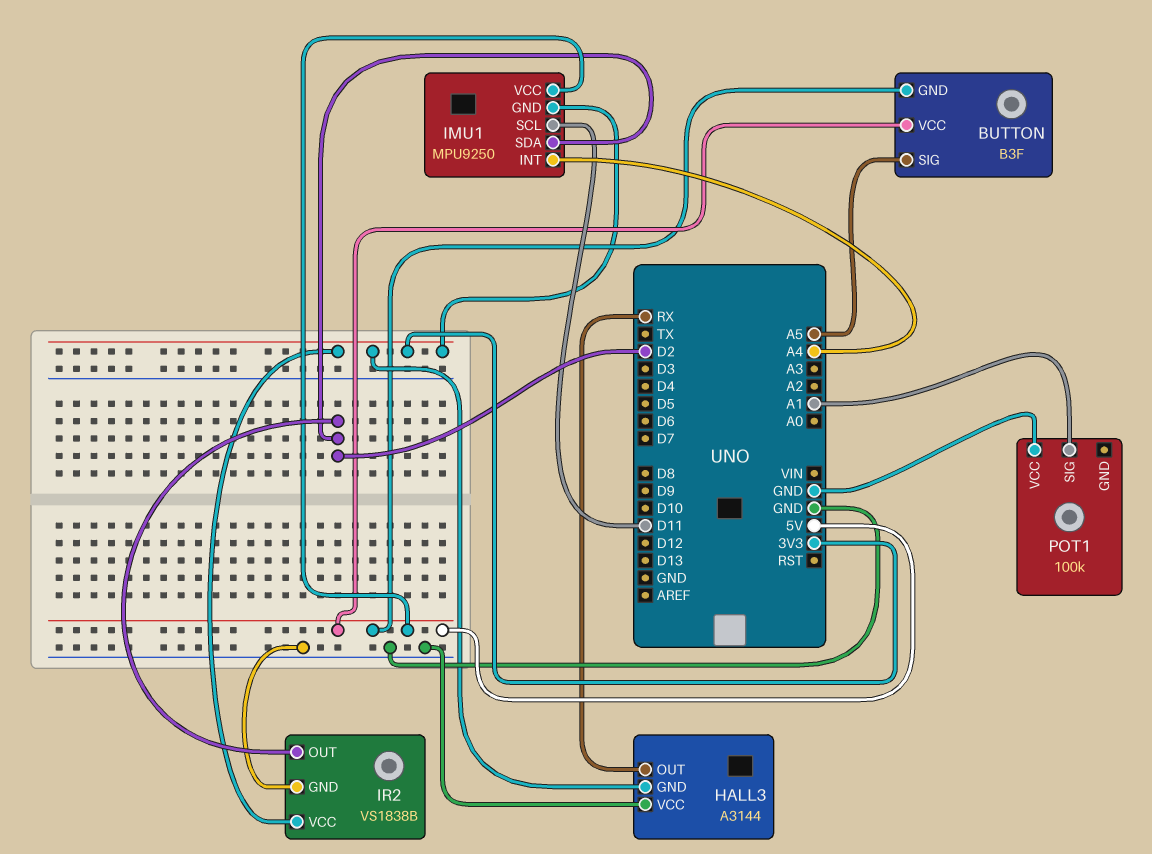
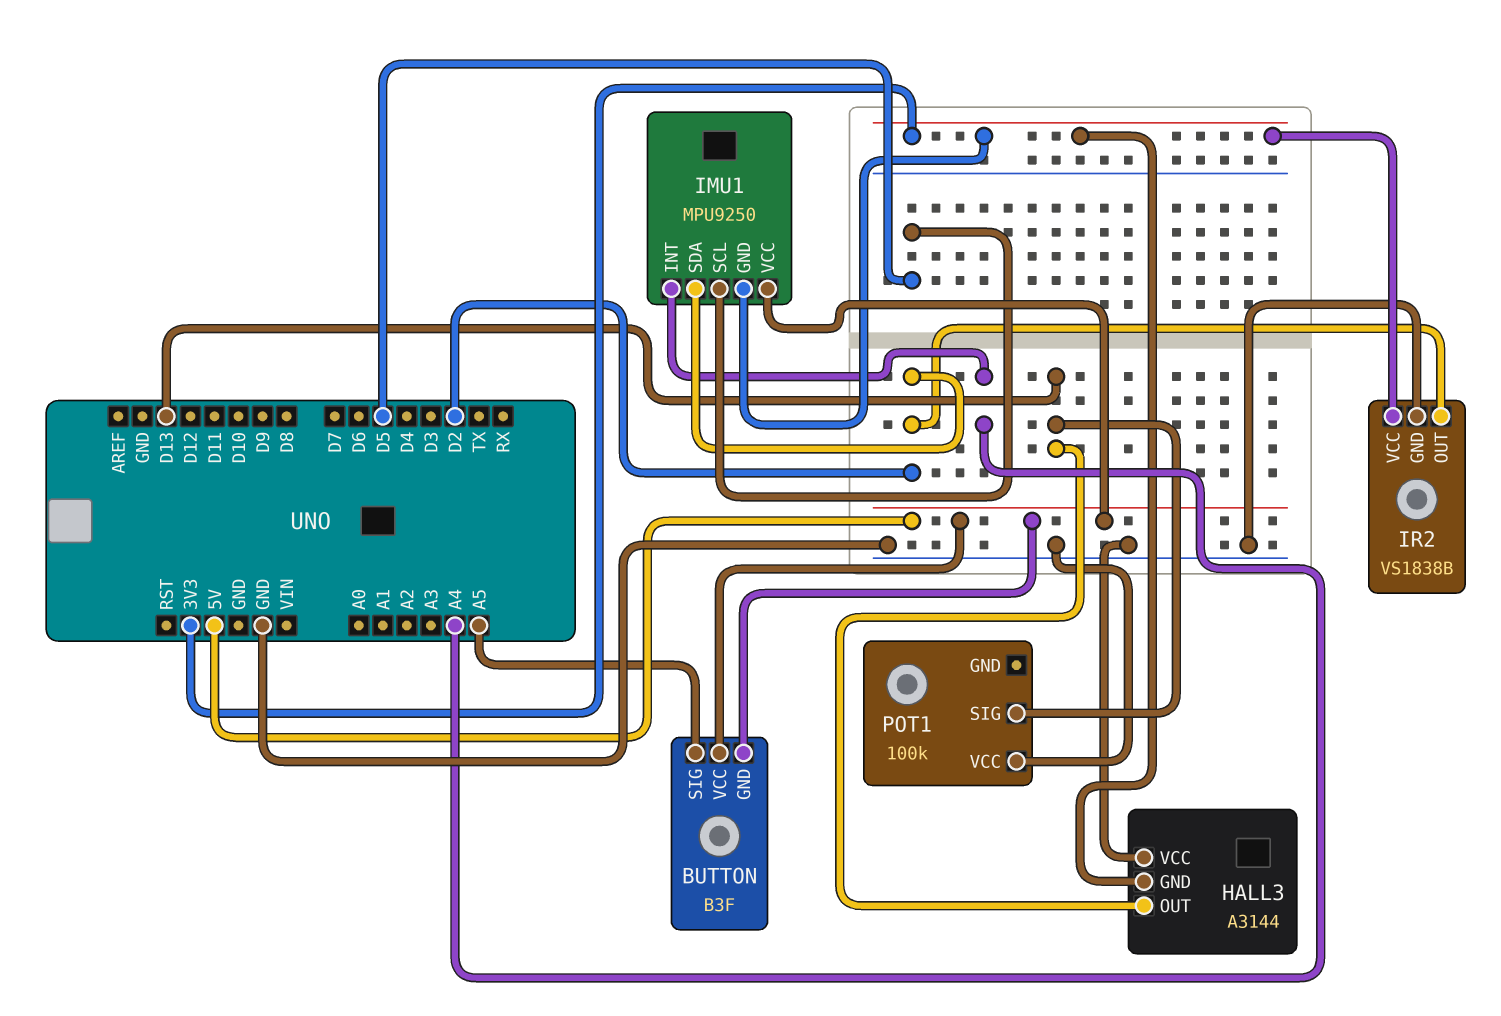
HALL3 pin OUT: RX -> D13
IMU1 pin SCL: D11 -> D5
POT1 pin SIG: A1 -> D13

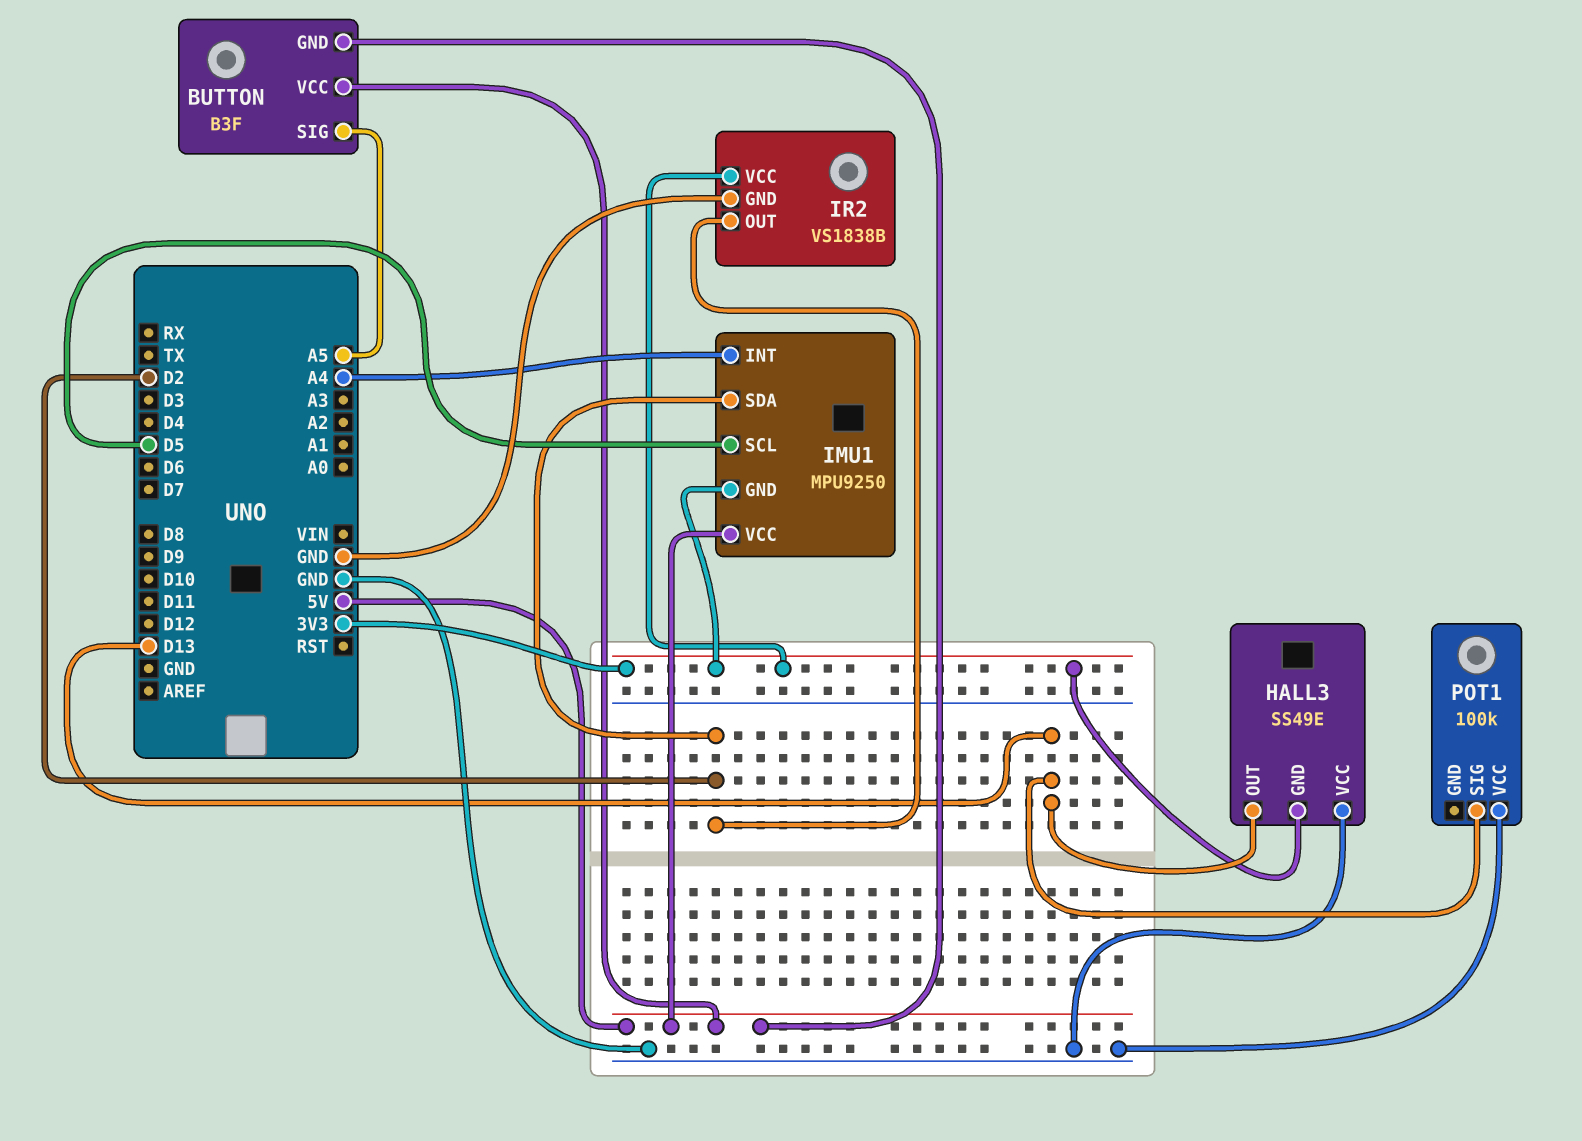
HALL3: A3144 -> SS49E

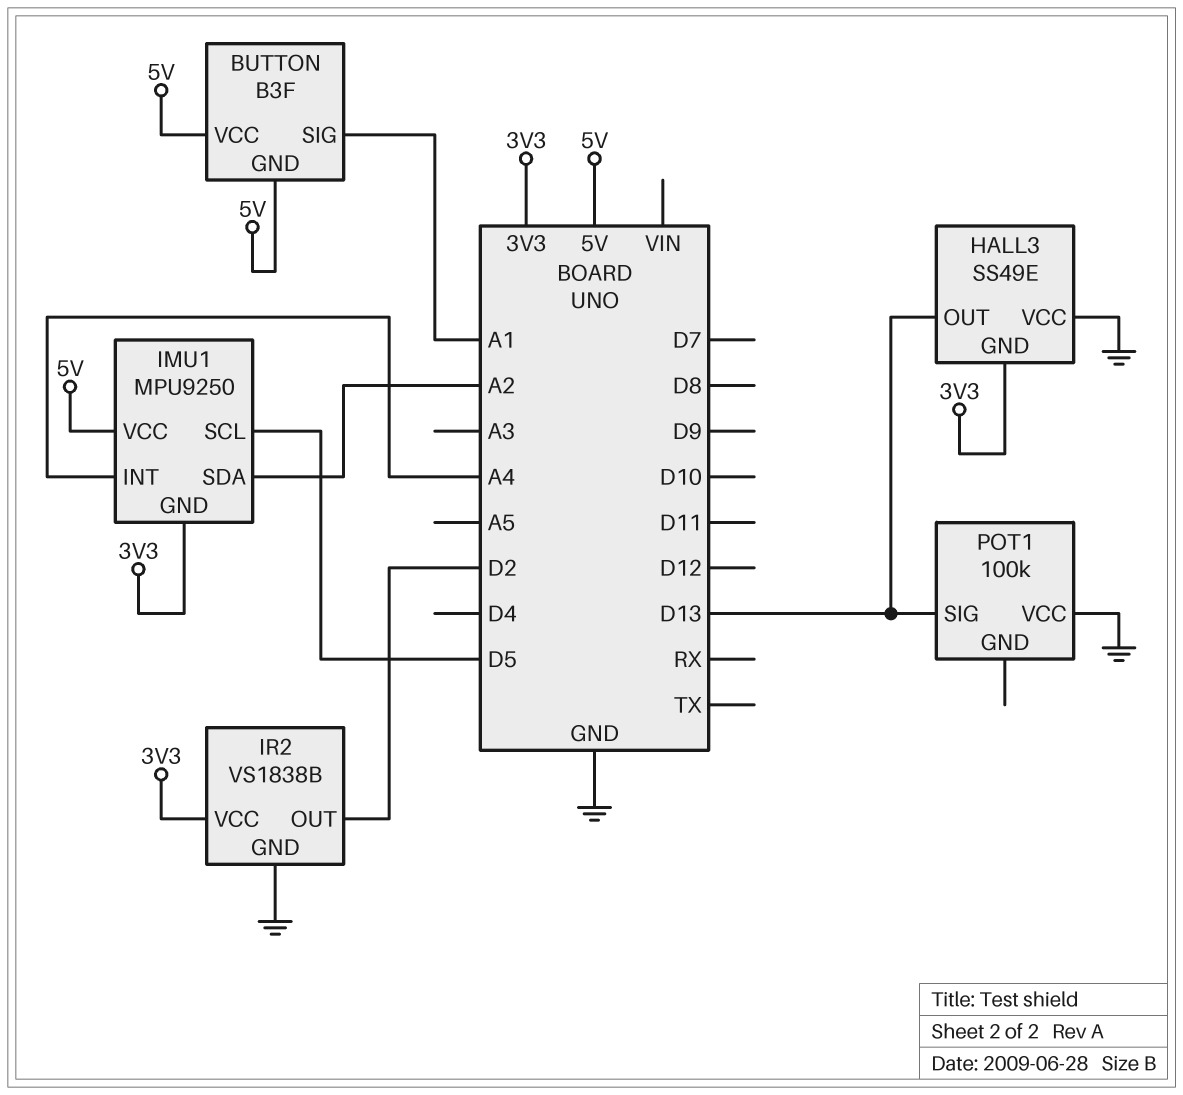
BUTTON pin SIG: A5 -> A1
IMU1 pin SDA: D2 -> A2

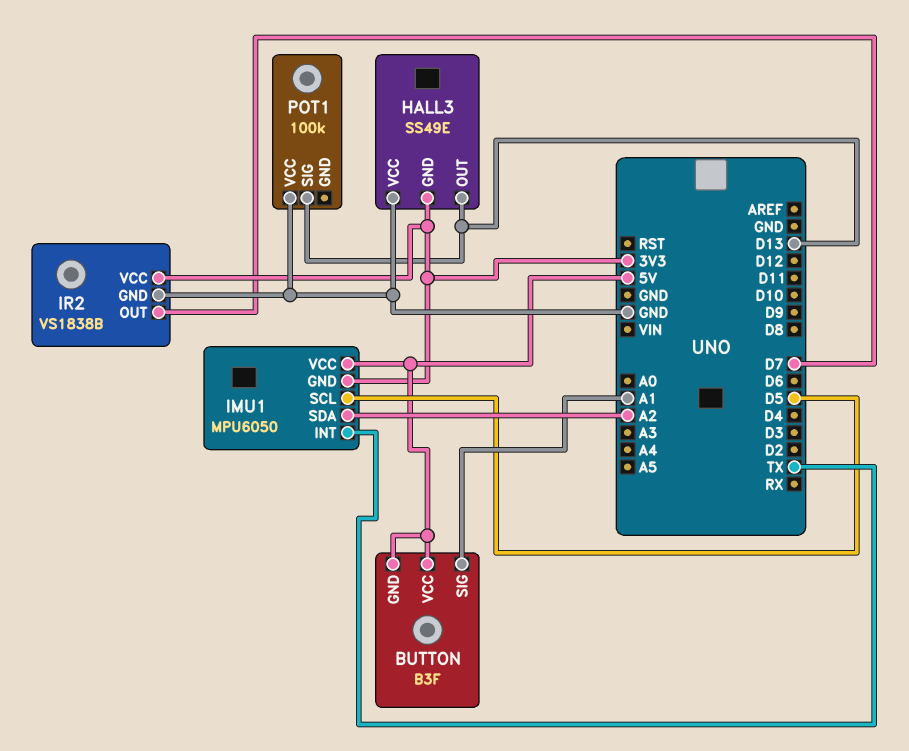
IMU1: MPU9250 -> MPU6050
IMU1 pin INT: A4 -> TX
IR2 pin OUT: D2 -> D7

